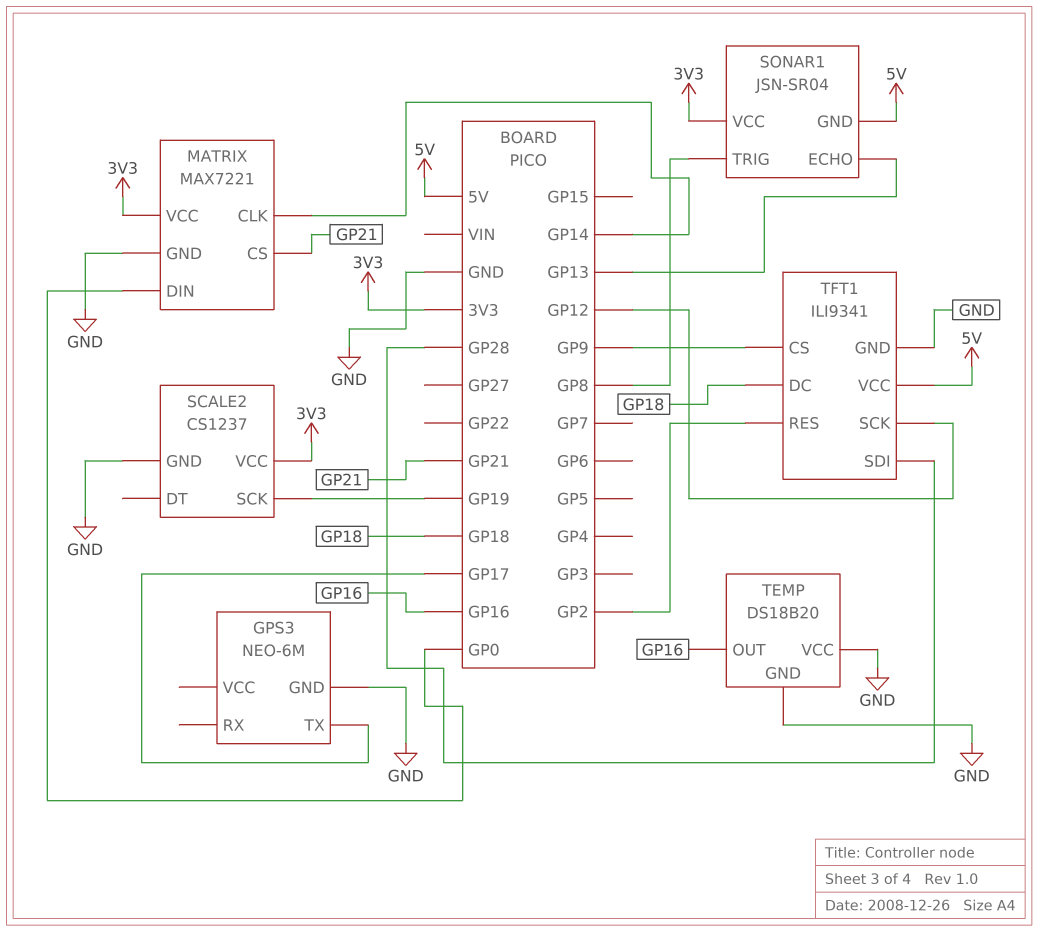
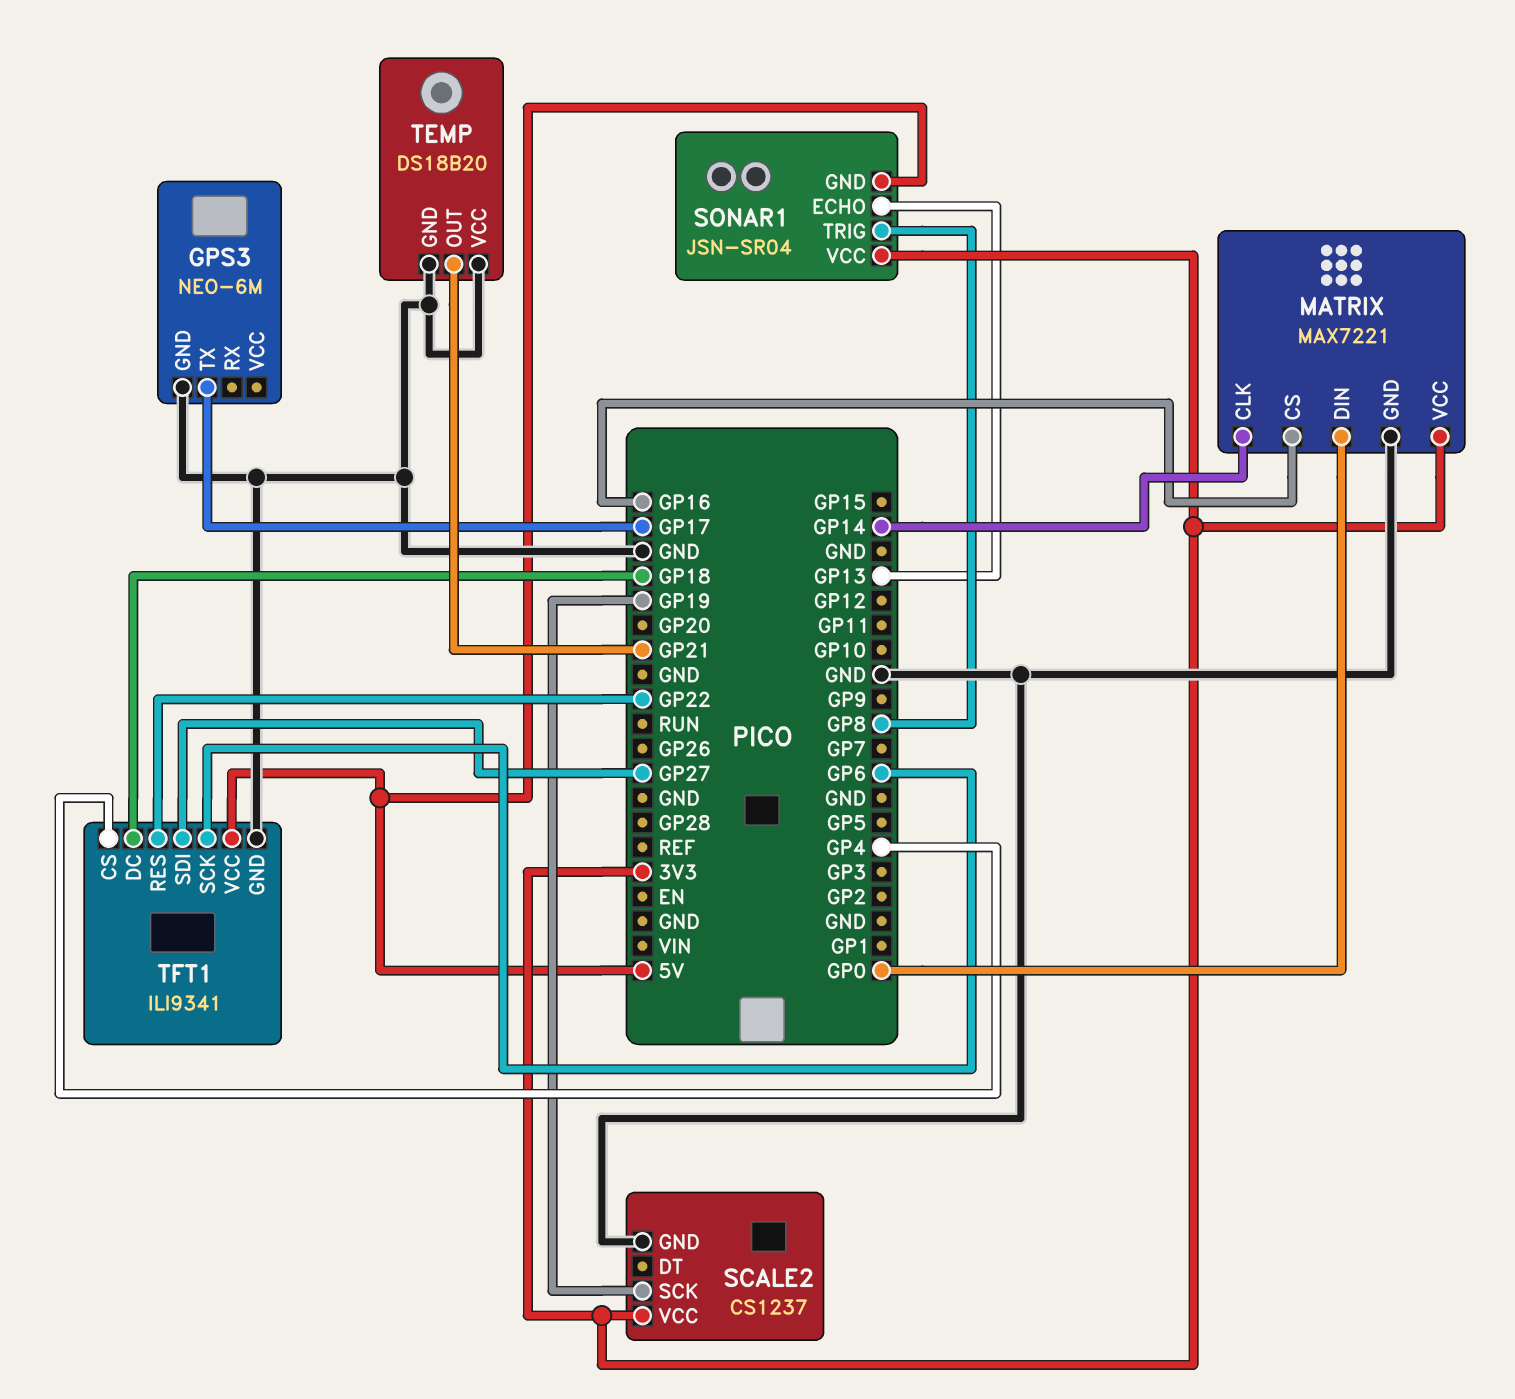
MATRIX pin CS: GP21 -> GP16
TEMP pin OUT: GP16 -> GP21
TFT1 pin CS: GP9 -> GP4
TFT1 pin RES: GP2 -> GP22
TFT1 pin SCK: GP12 -> GP6
TFT1 pin SDI: GP28 -> GP27

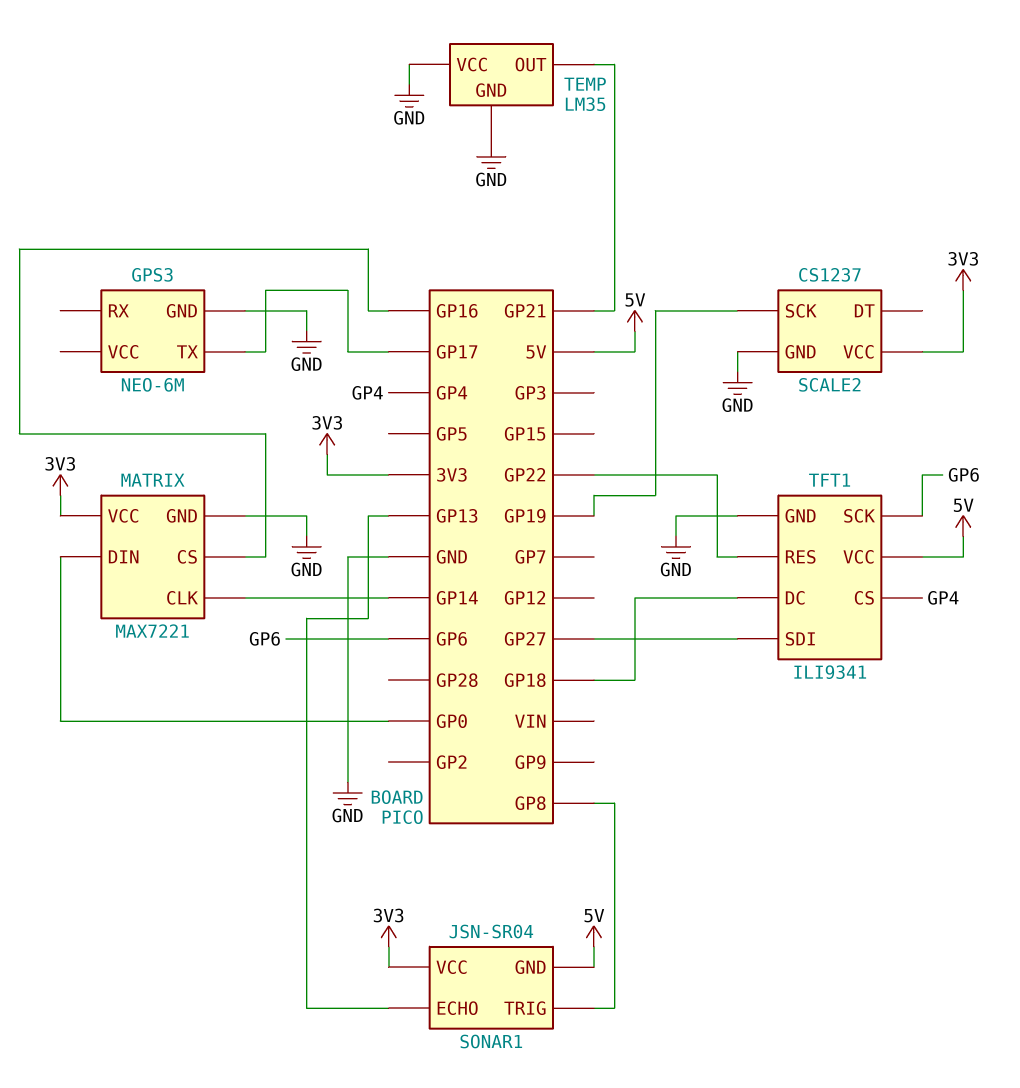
TEMP: DS18B20 -> LM35

